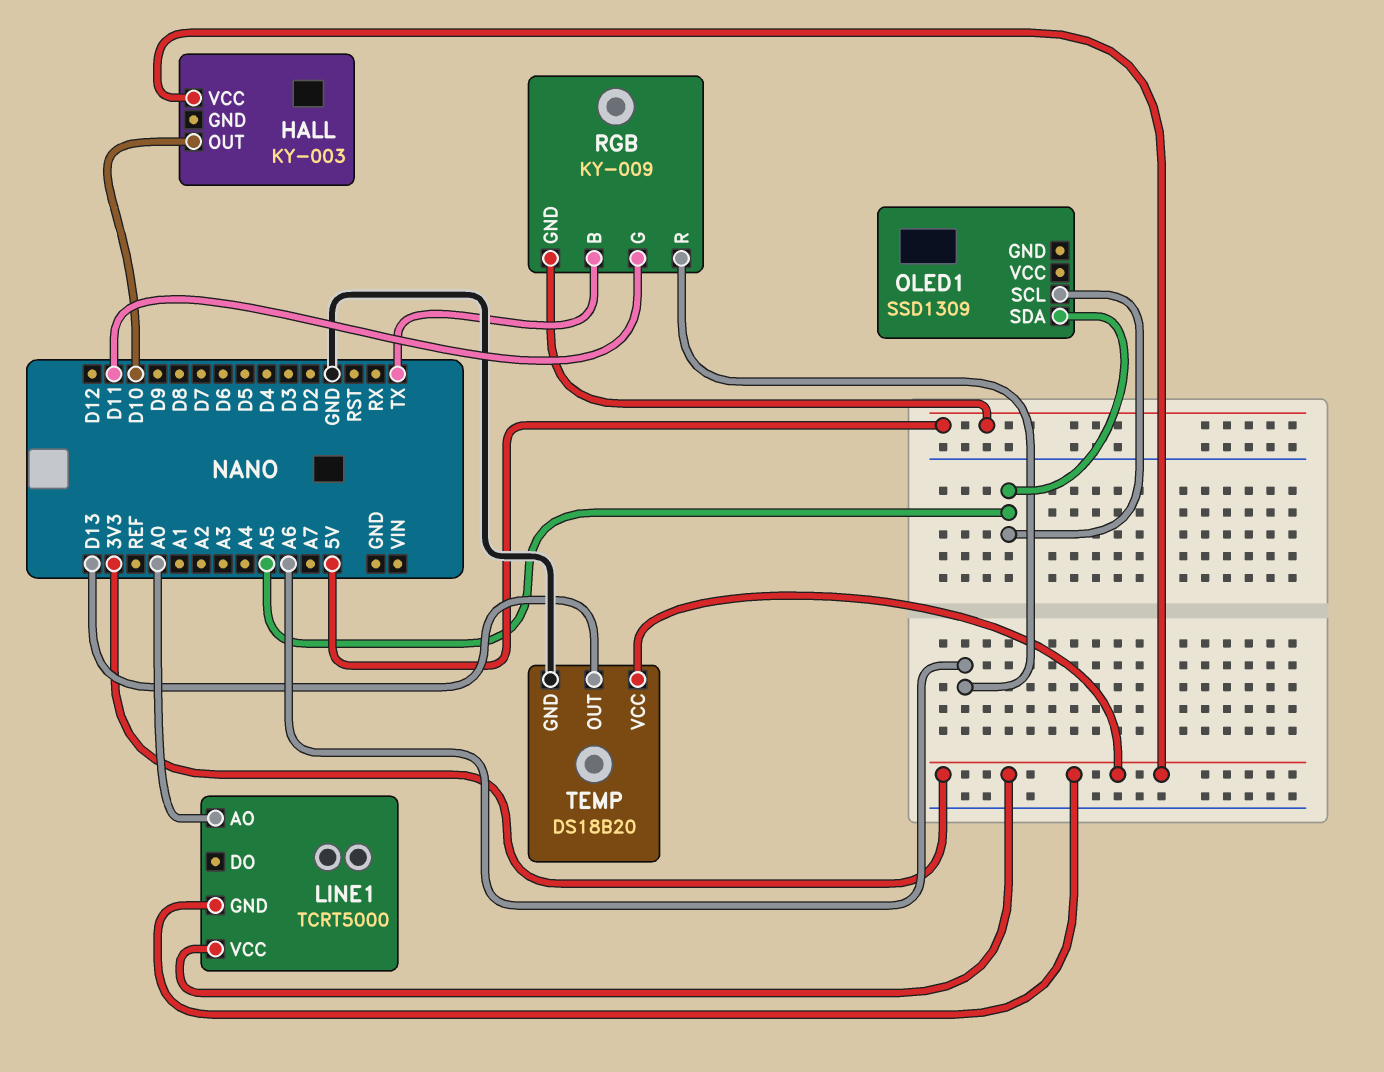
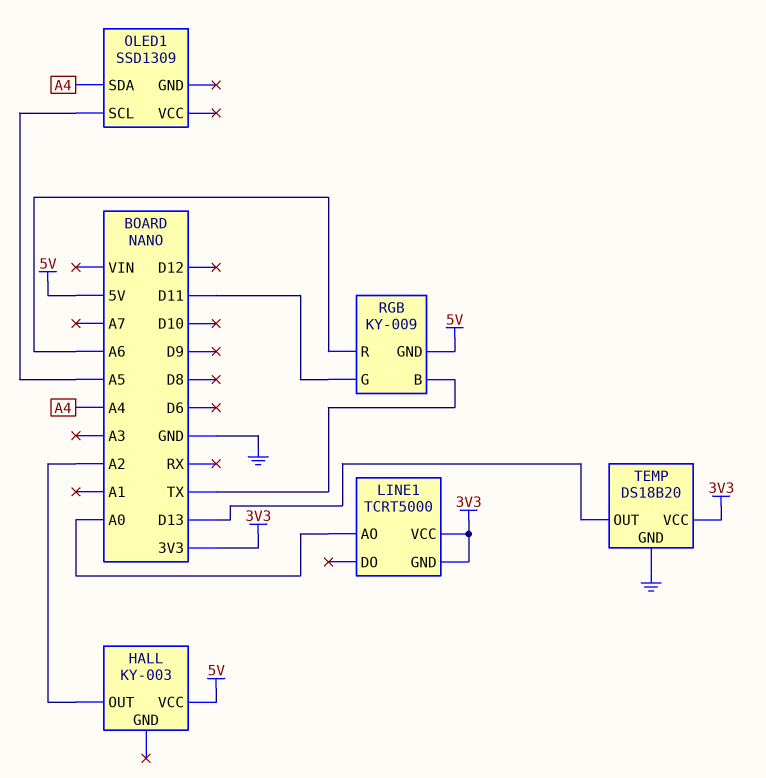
HALL pin OUT: D10 -> A2
HALL pin VCC: 3V3 -> 5V
OLED1 pin SDA: A5 -> A4

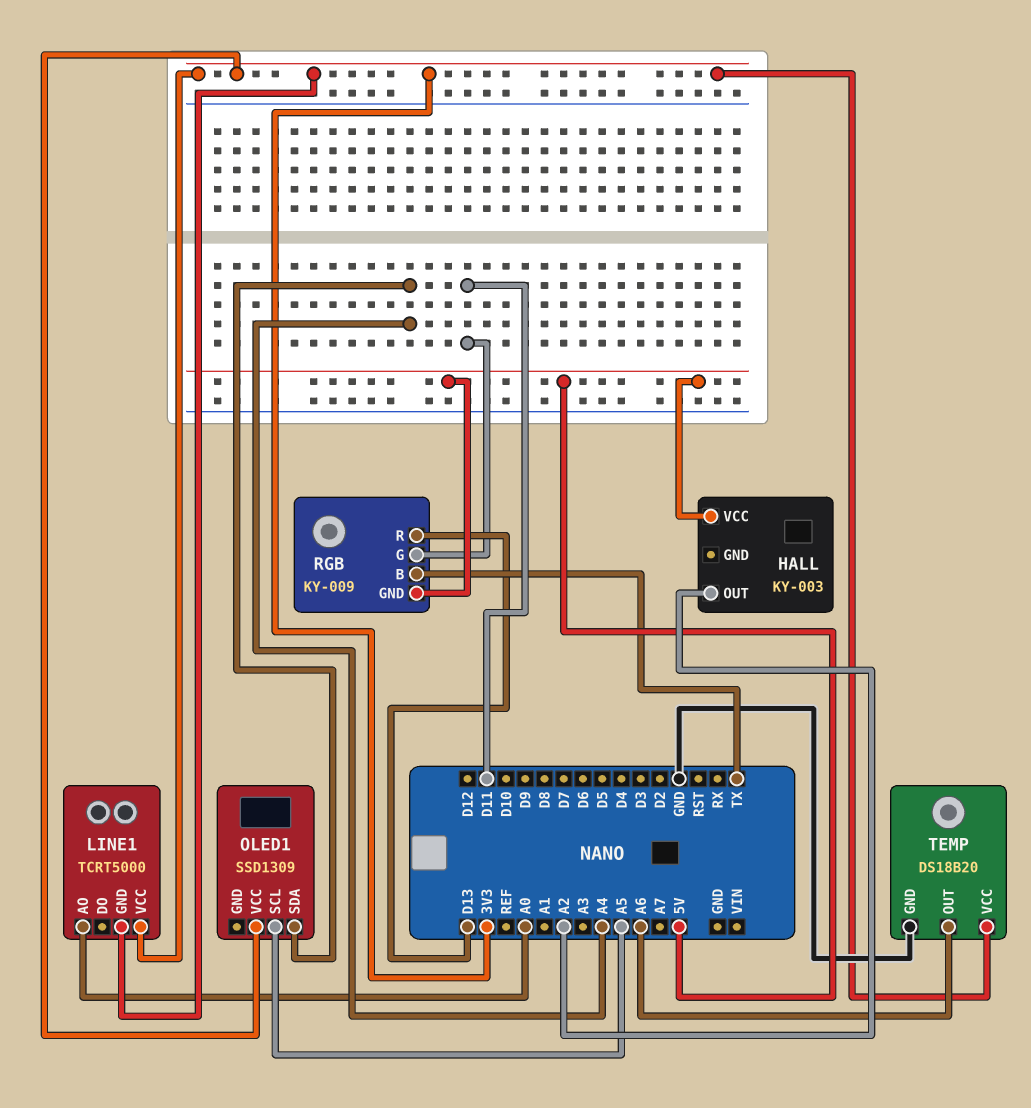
OLED1 pin VCC: none -> 3V3
RGB pin R: A6 -> D13
TEMP pin OUT: D13 -> A6

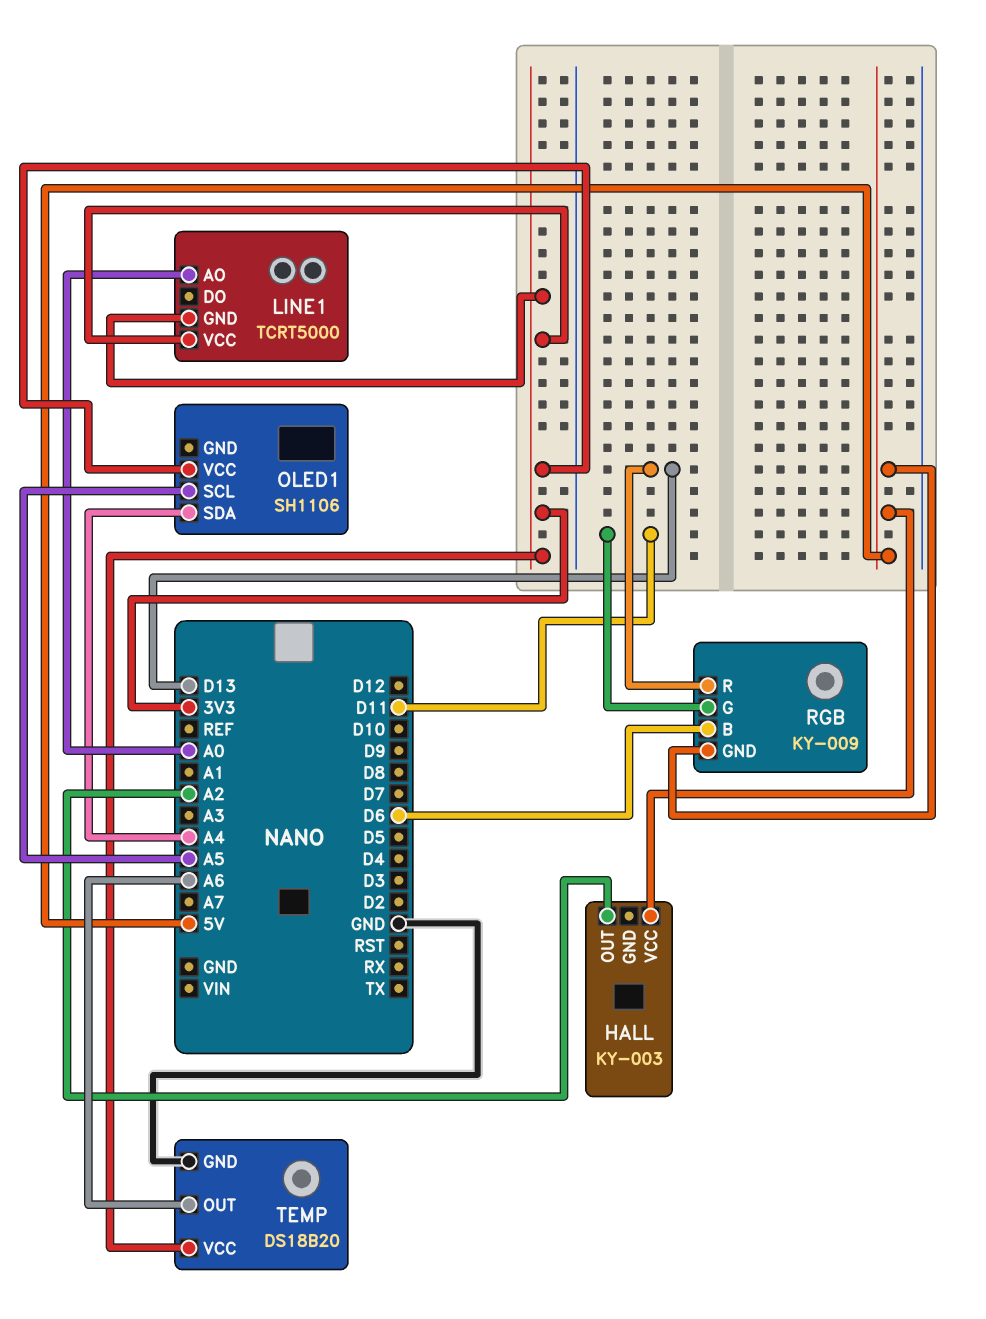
OLED1: SSD1309 -> SH1106
RGB pin B: TX -> D6

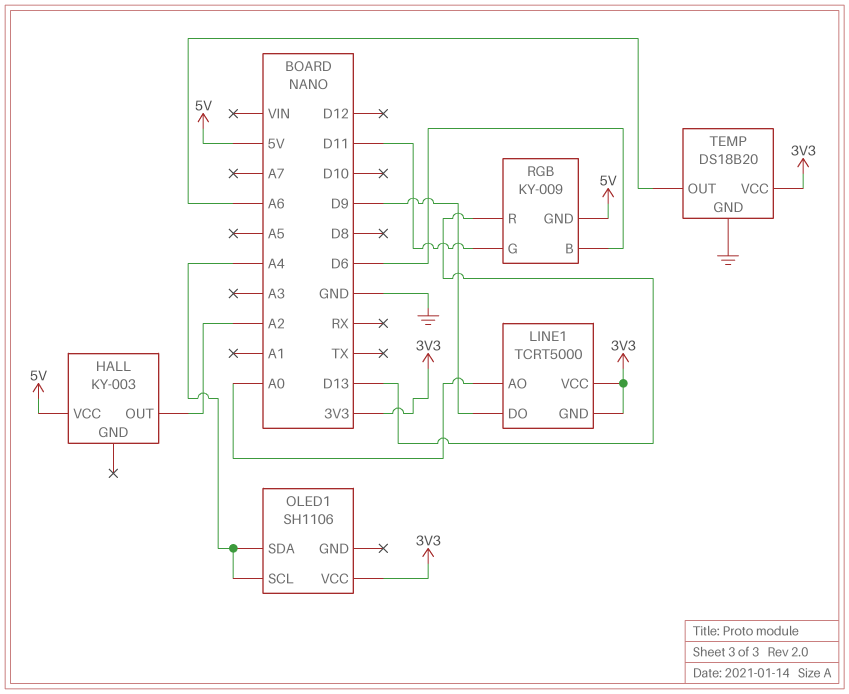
LINE1 pin DO: none -> D9
OLED1 pin SCL: A5 -> A4

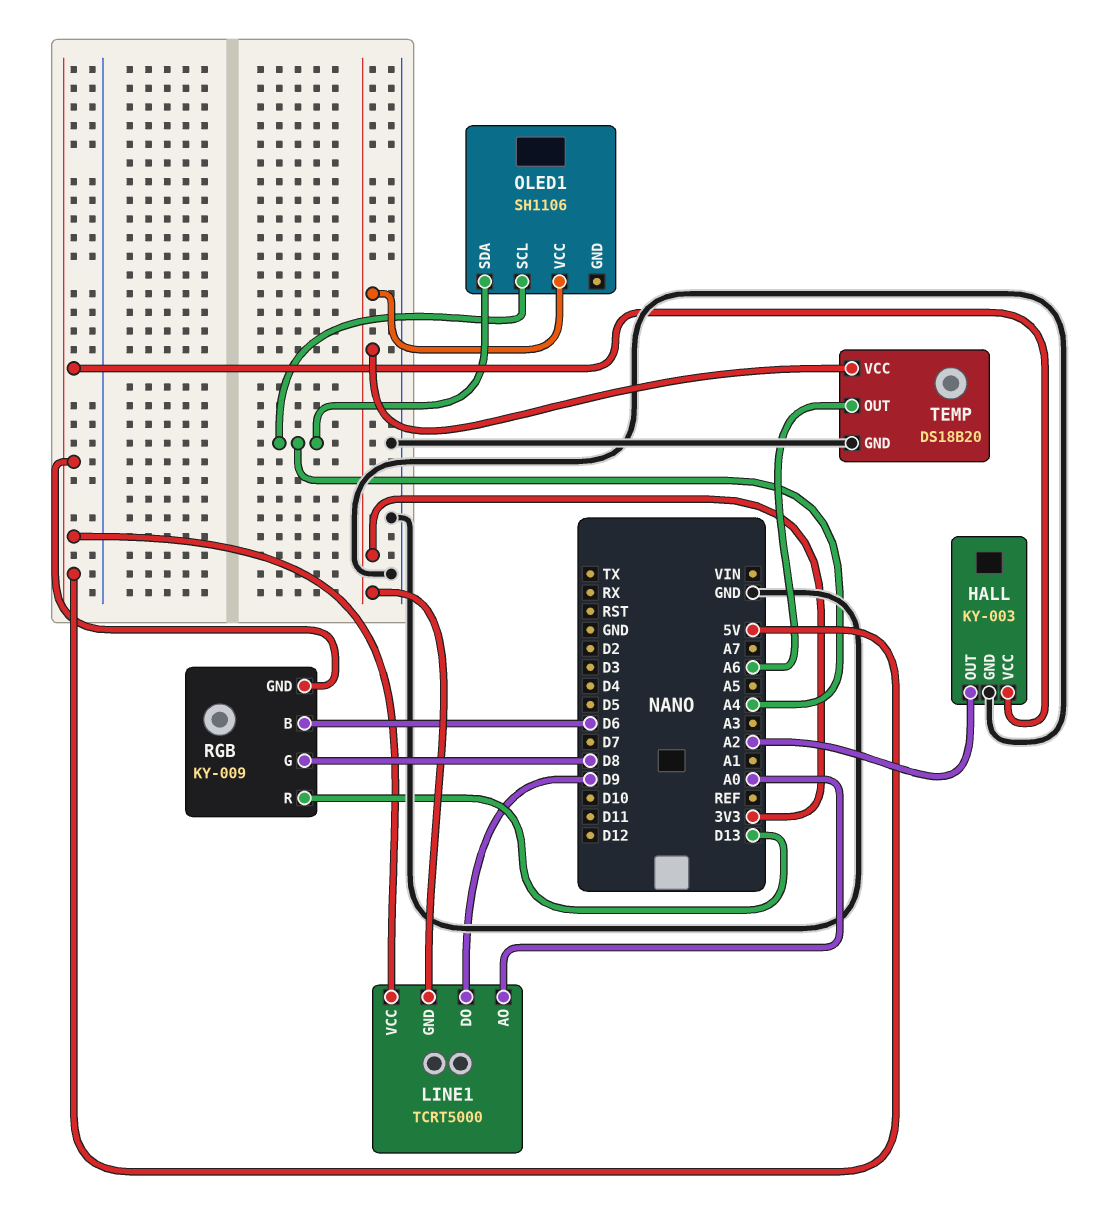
HALL pin GND: none -> GND
LINE1 pin VCC: 3V3 -> 5V
RGB pin G: D11 -> D8

